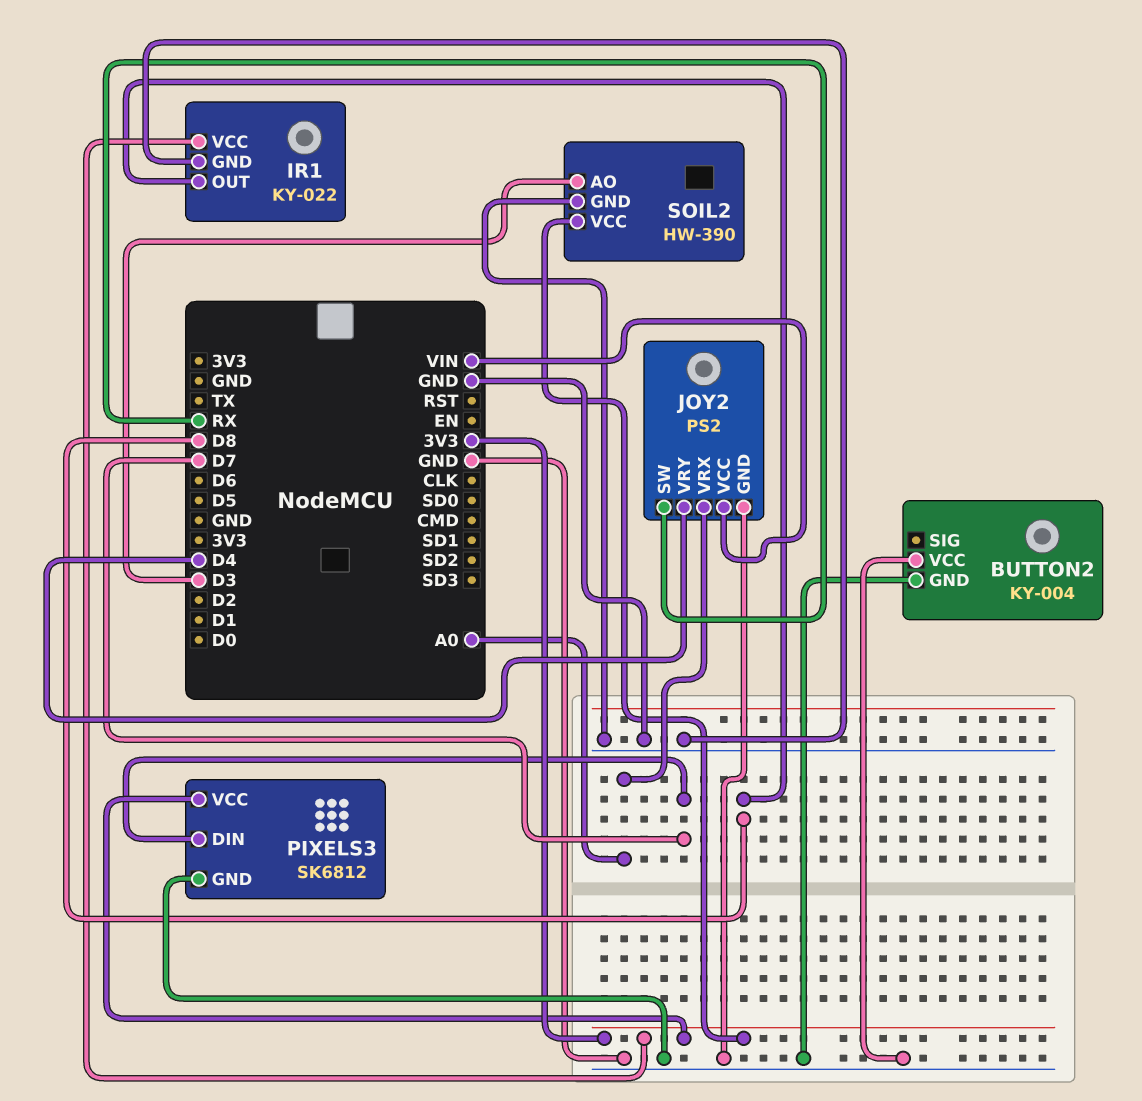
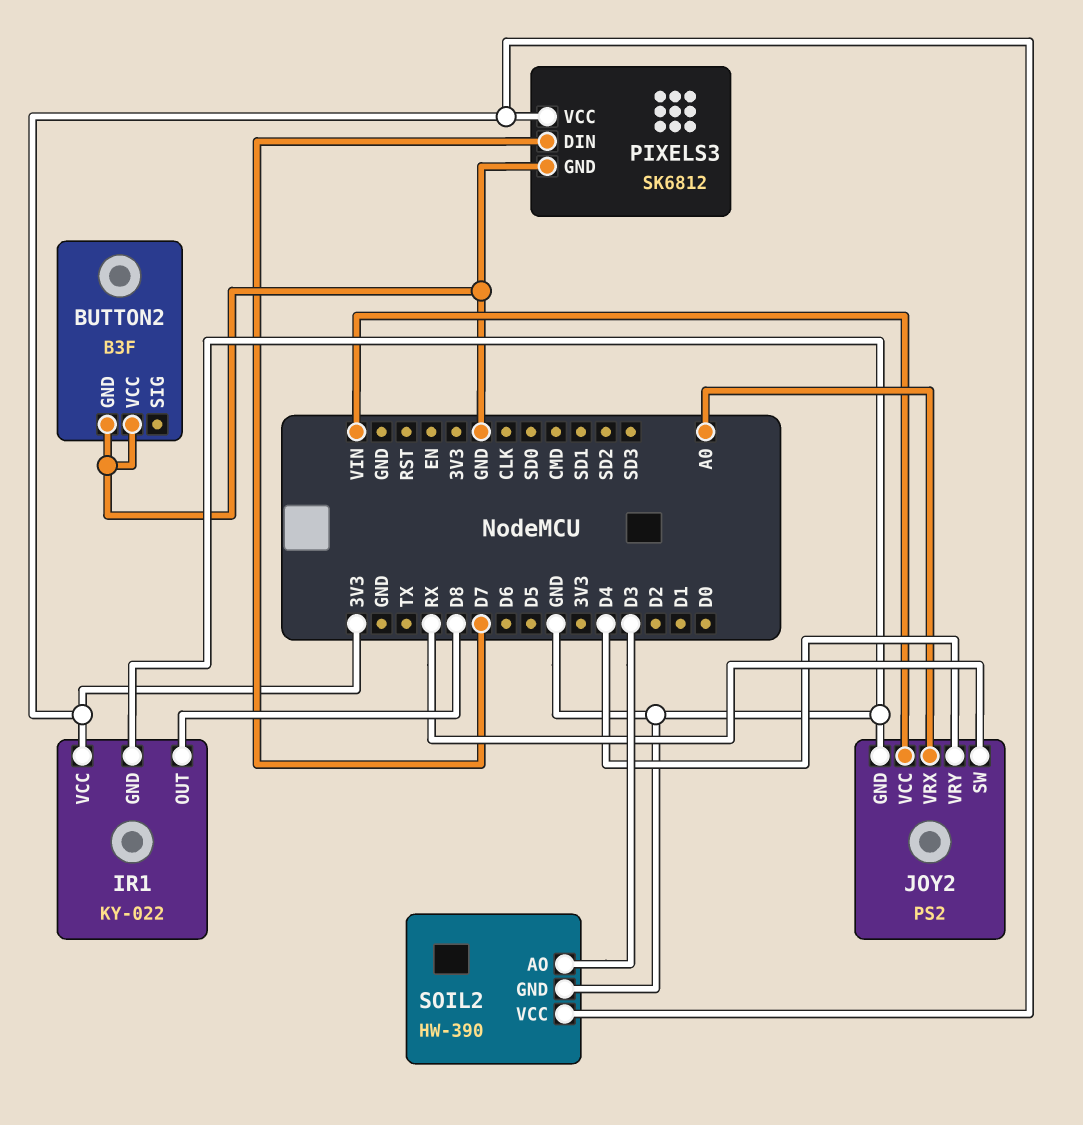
BUTTON2: KY-004 -> B3F

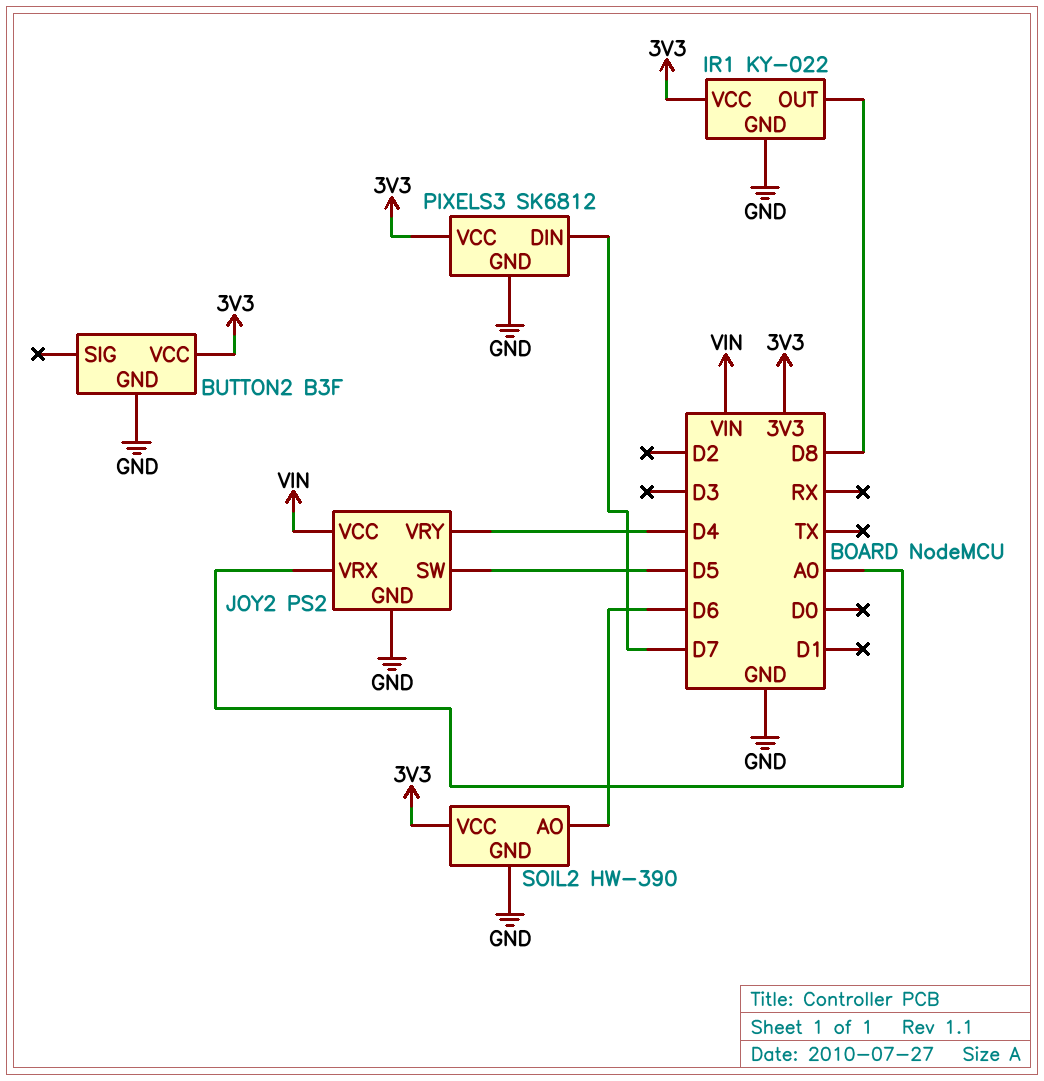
BUTTON2 pin VCC: GND -> 3V3
JOY2 pin SW: RX -> D5
SOIL2 pin AO: D3 -> D6

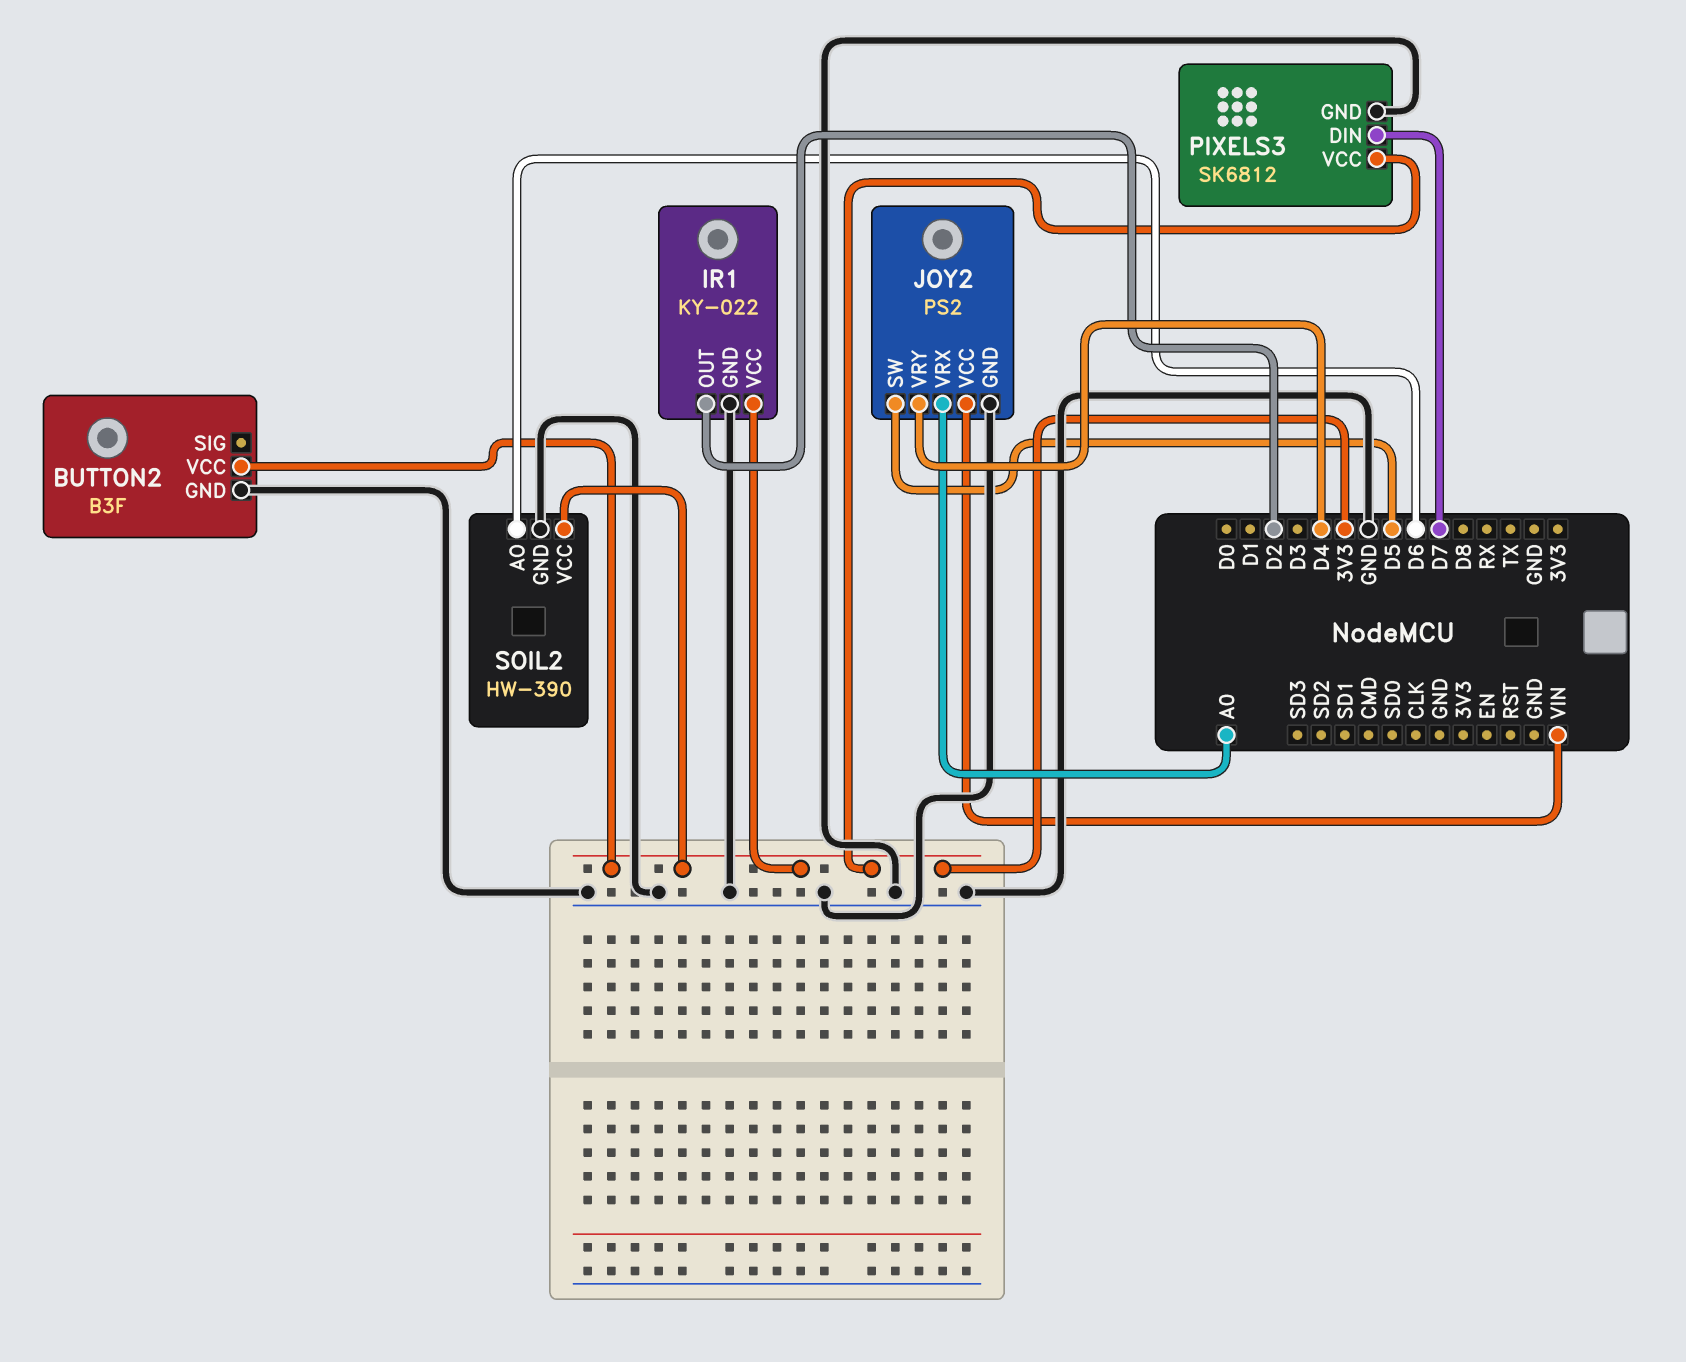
IR1 pin OUT: D8 -> D2

